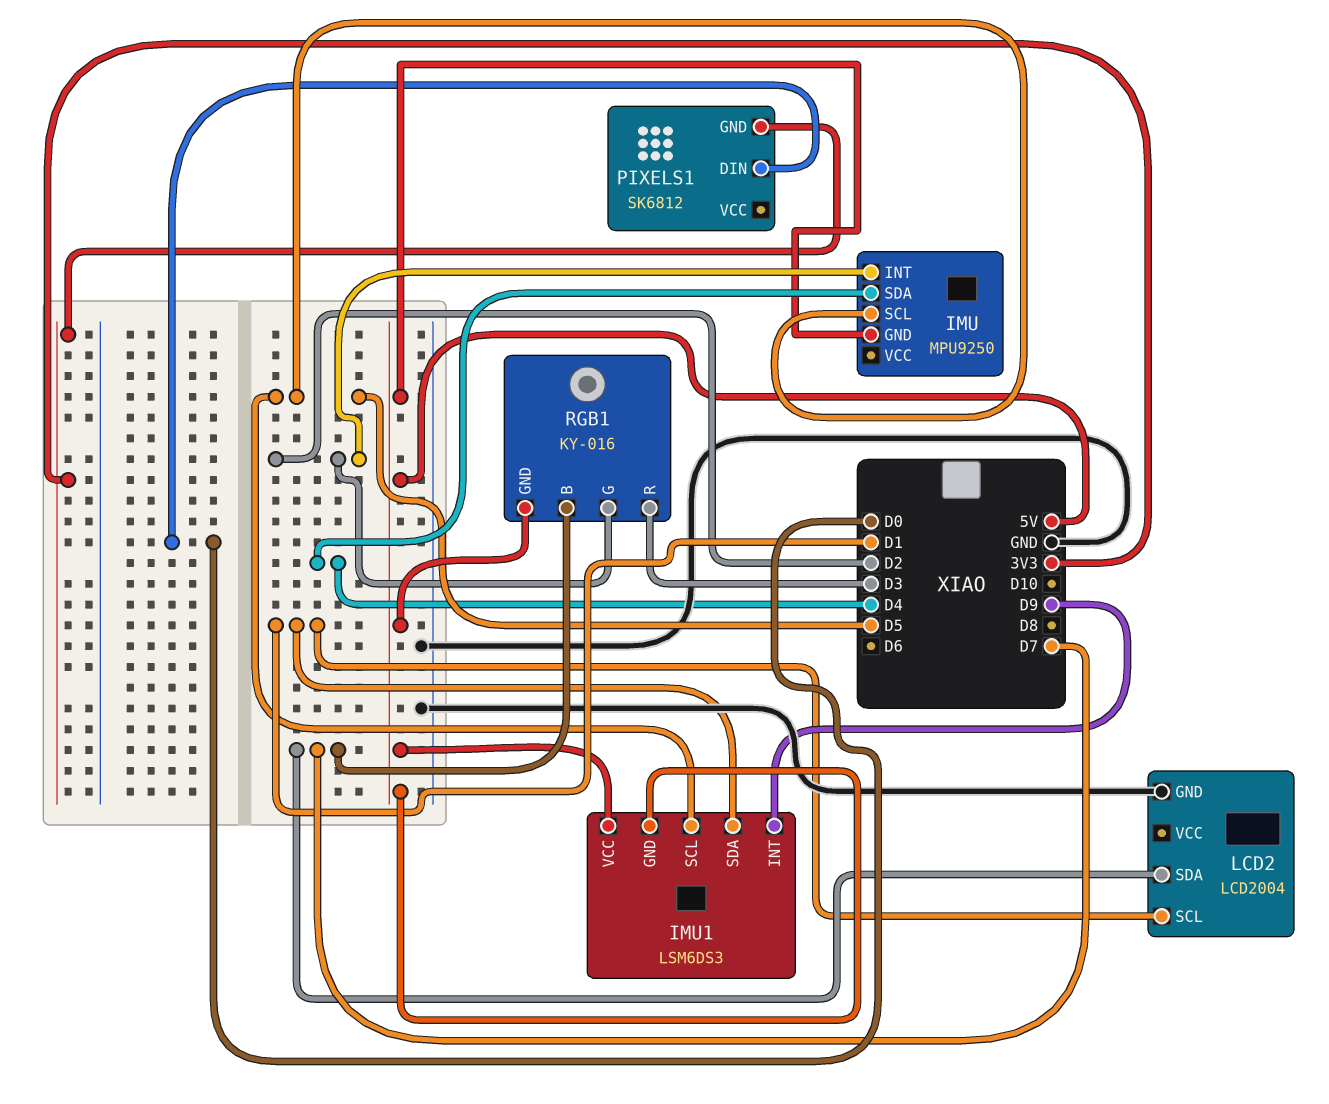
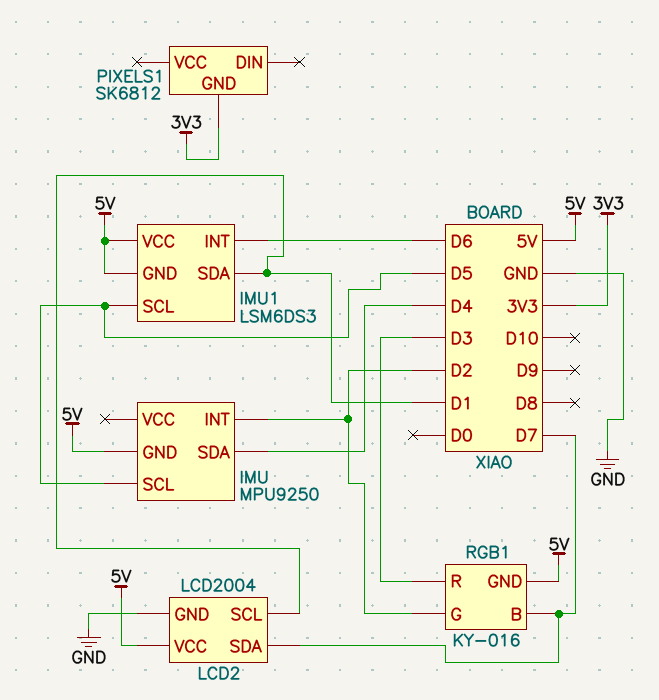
IMU1 pin INT: D9 -> D6
LCD2 pin VCC: none -> 5V
PIXELS1 pin DIN: D0 -> none

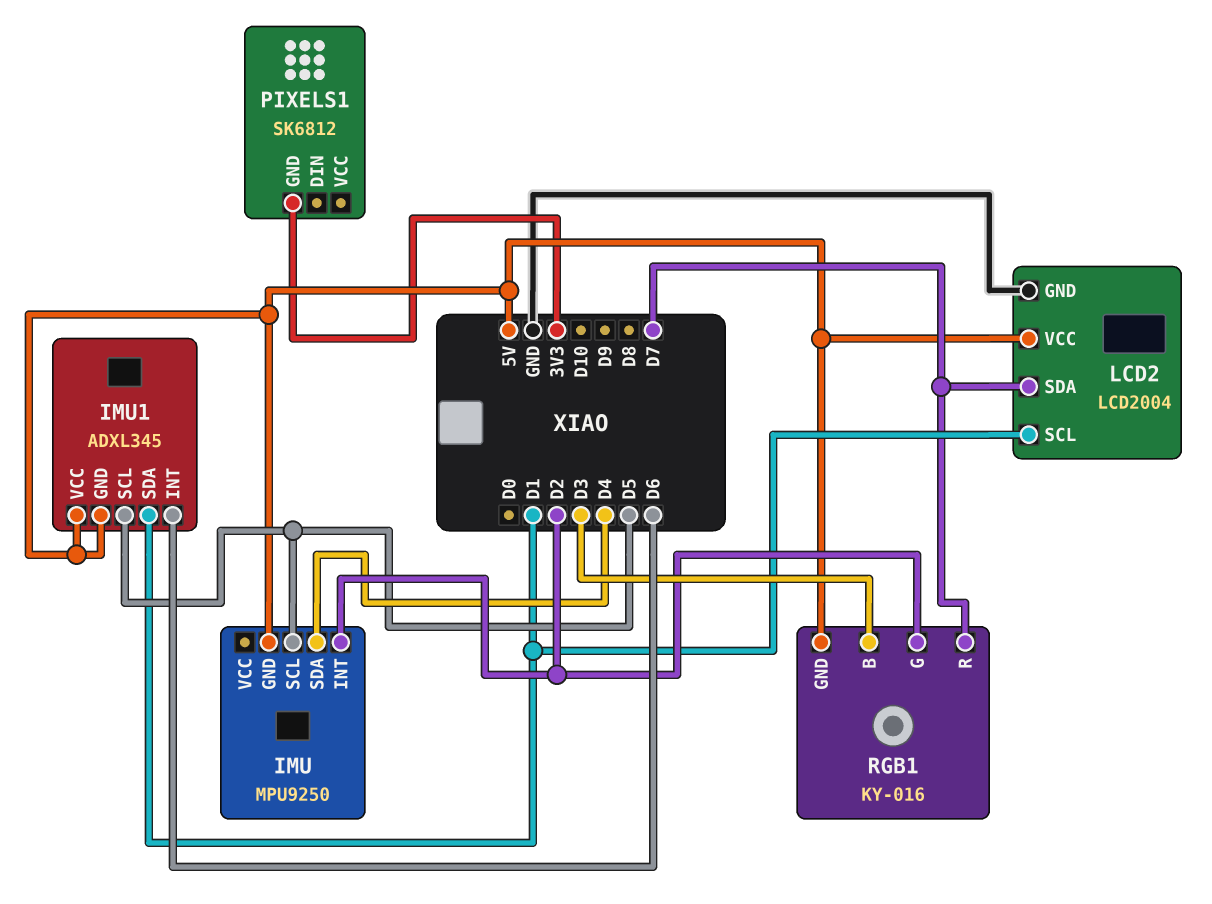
IMU1: LSM6DS3 -> ADXL345
RGB1 pin B: D7 -> D3
RGB1 pin R: D3 -> D7

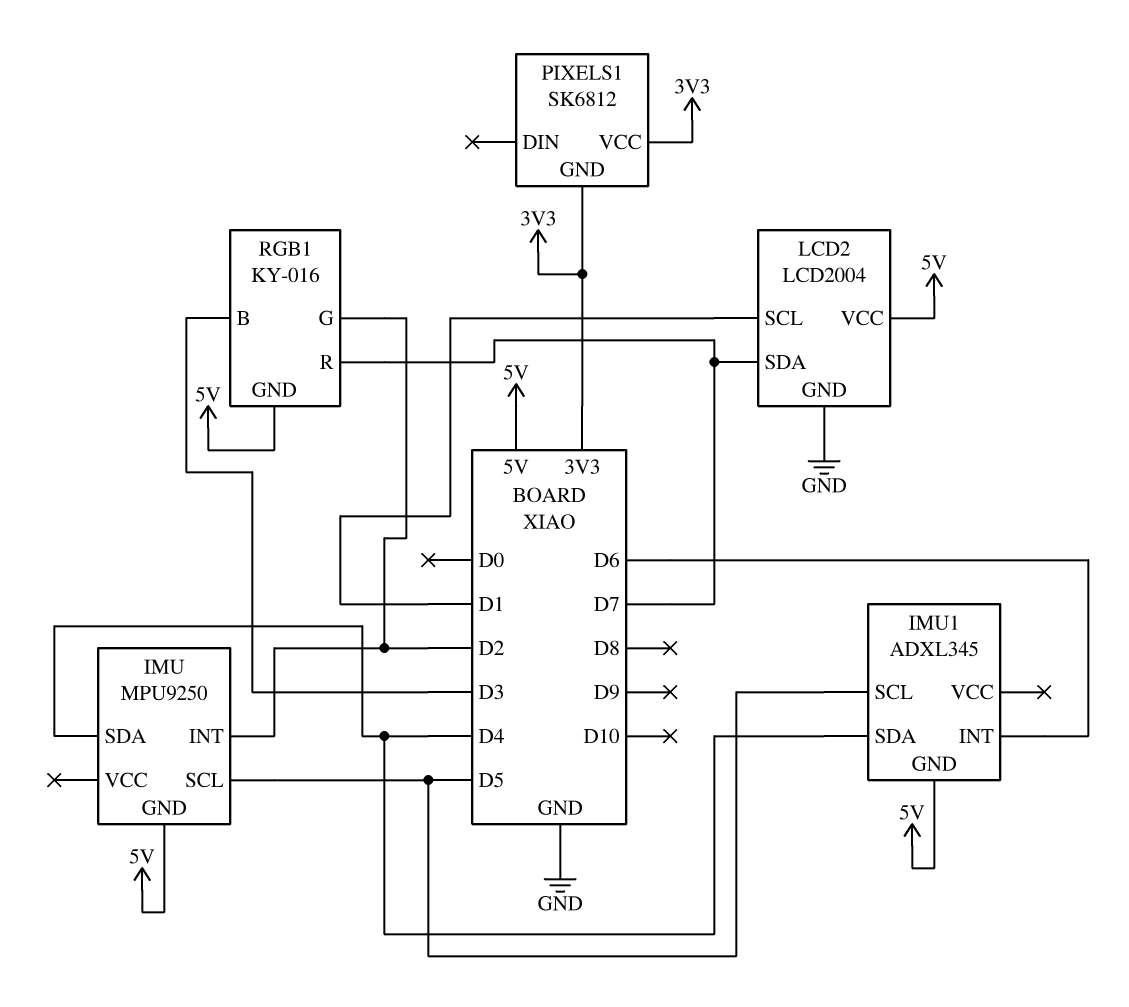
IMU1 pin SDA: D1 -> D4
IMU1 pin VCC: 5V -> none
PIXELS1 pin VCC: none -> 3V3

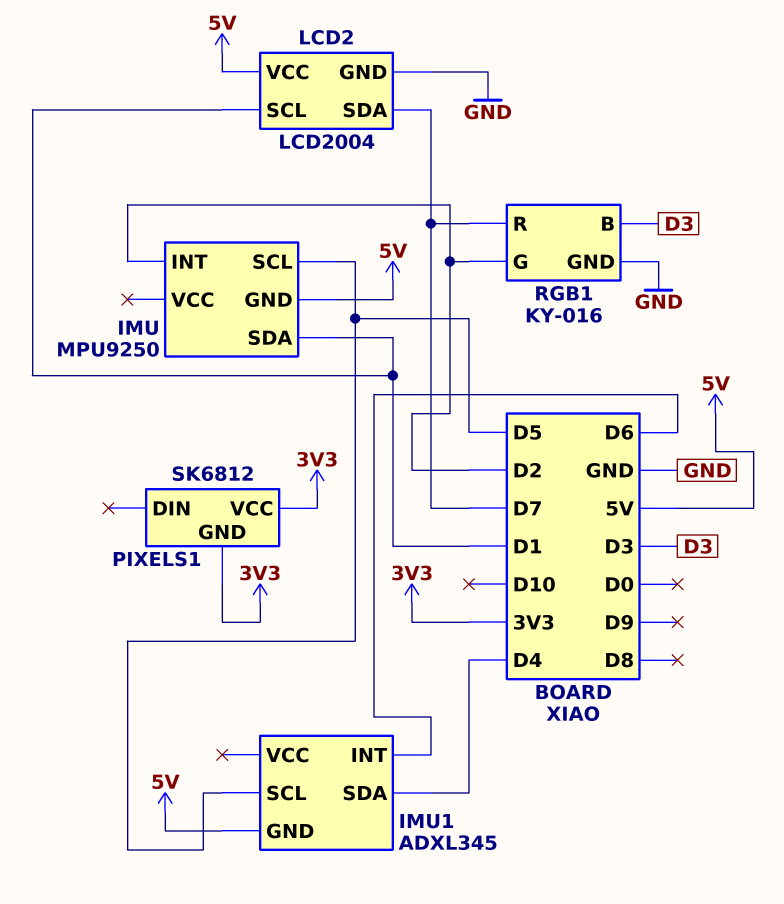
IMU pin SDA: D4 -> D1
RGB1 pin GND: 5V -> GND

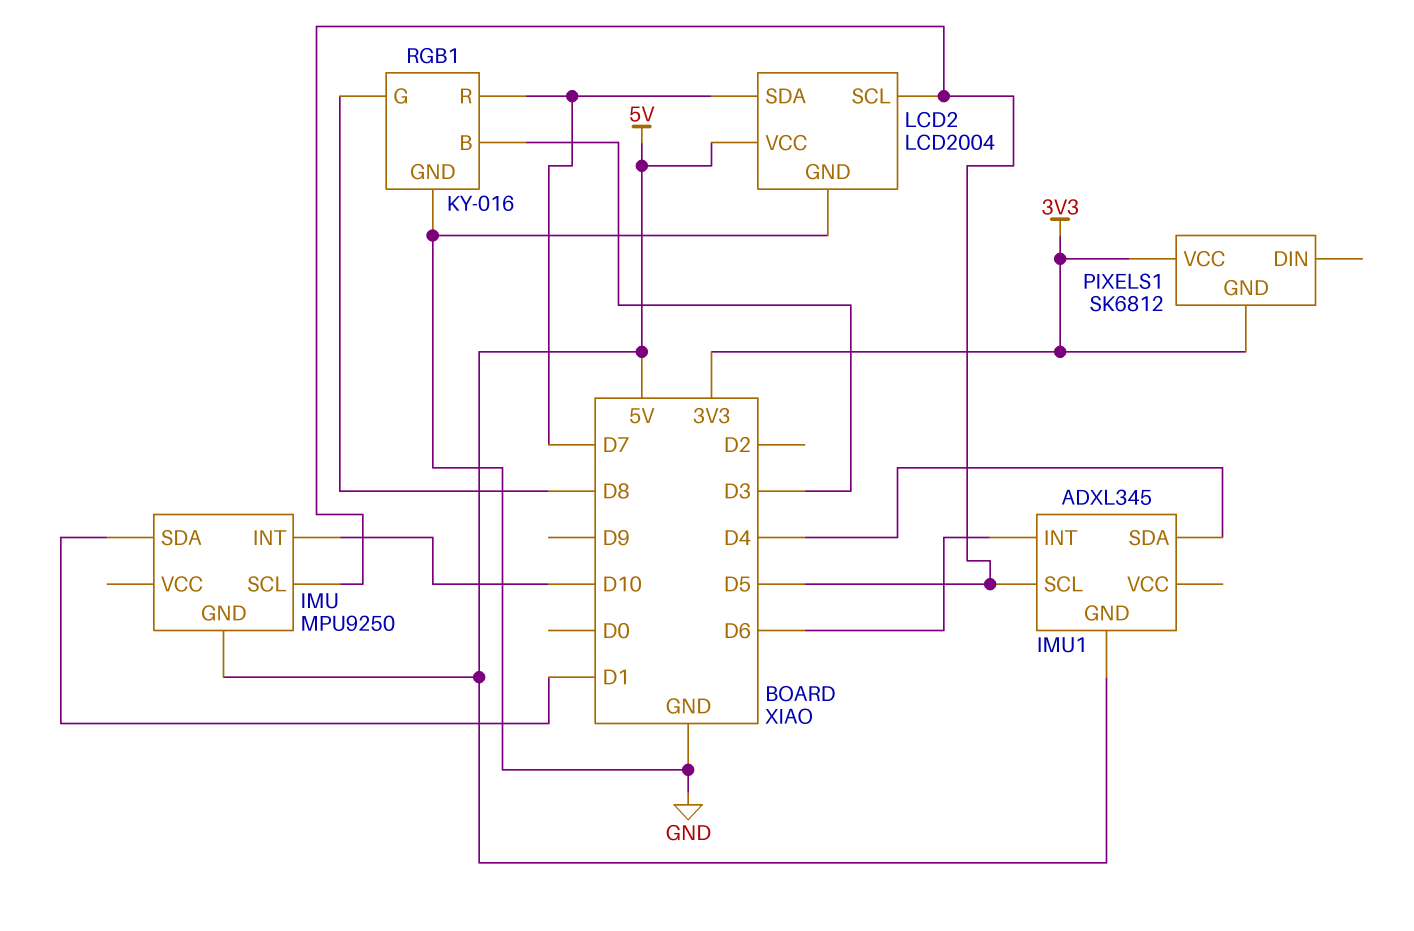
IMU pin INT: D2 -> D10
LCD2 pin SCL: D1 -> D5
RGB1 pin G: D2 -> D8

